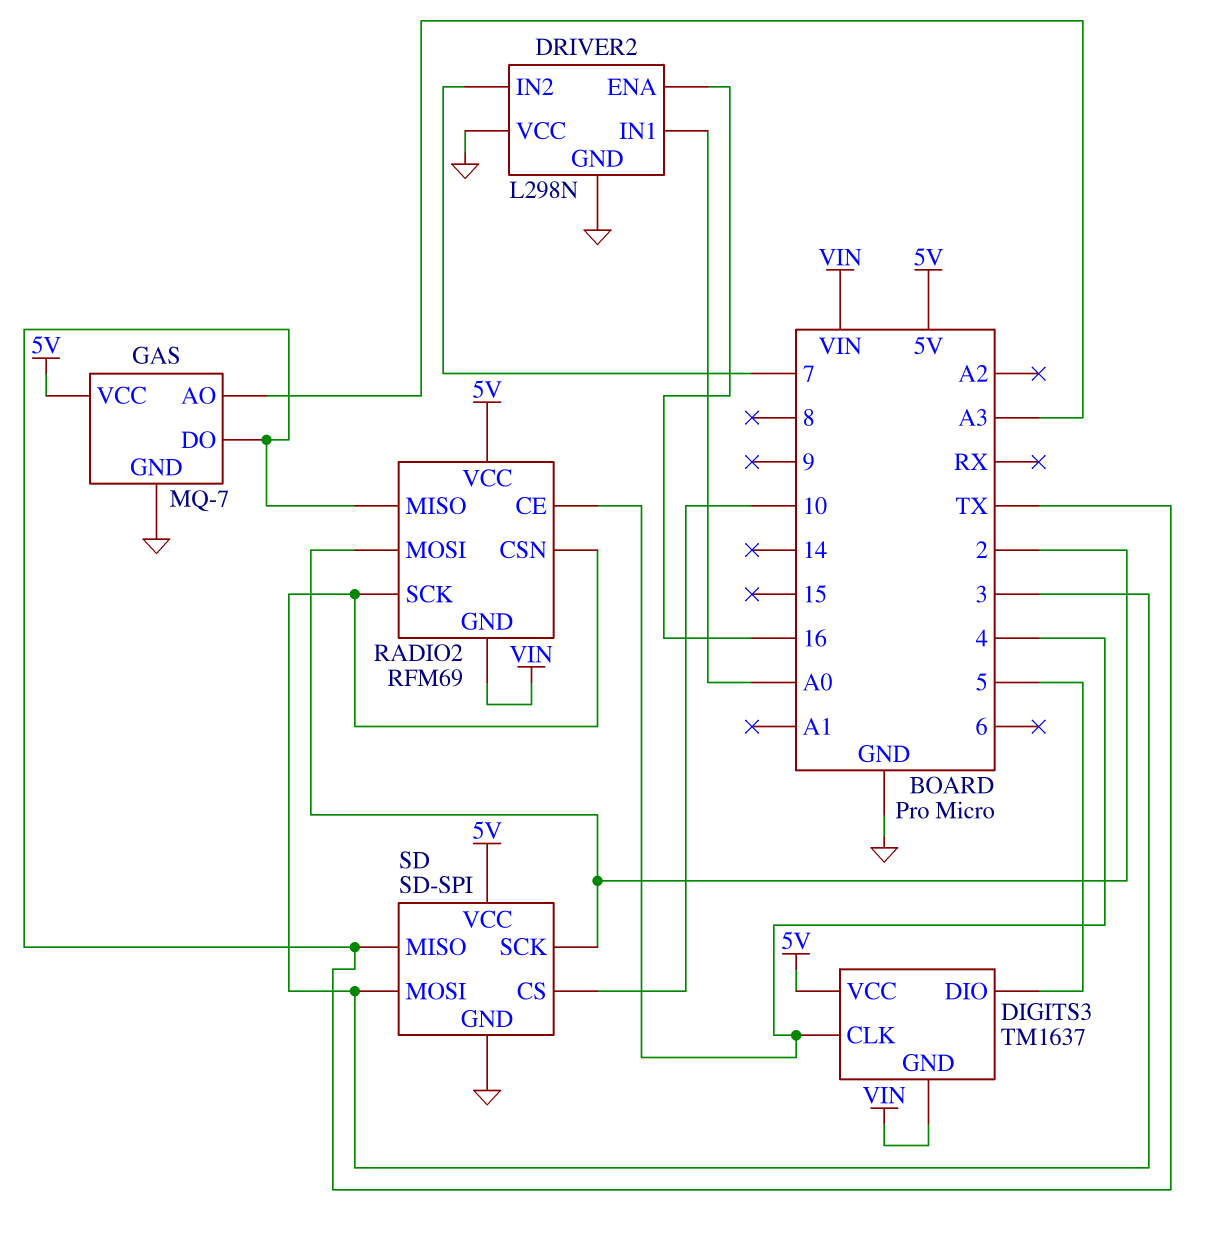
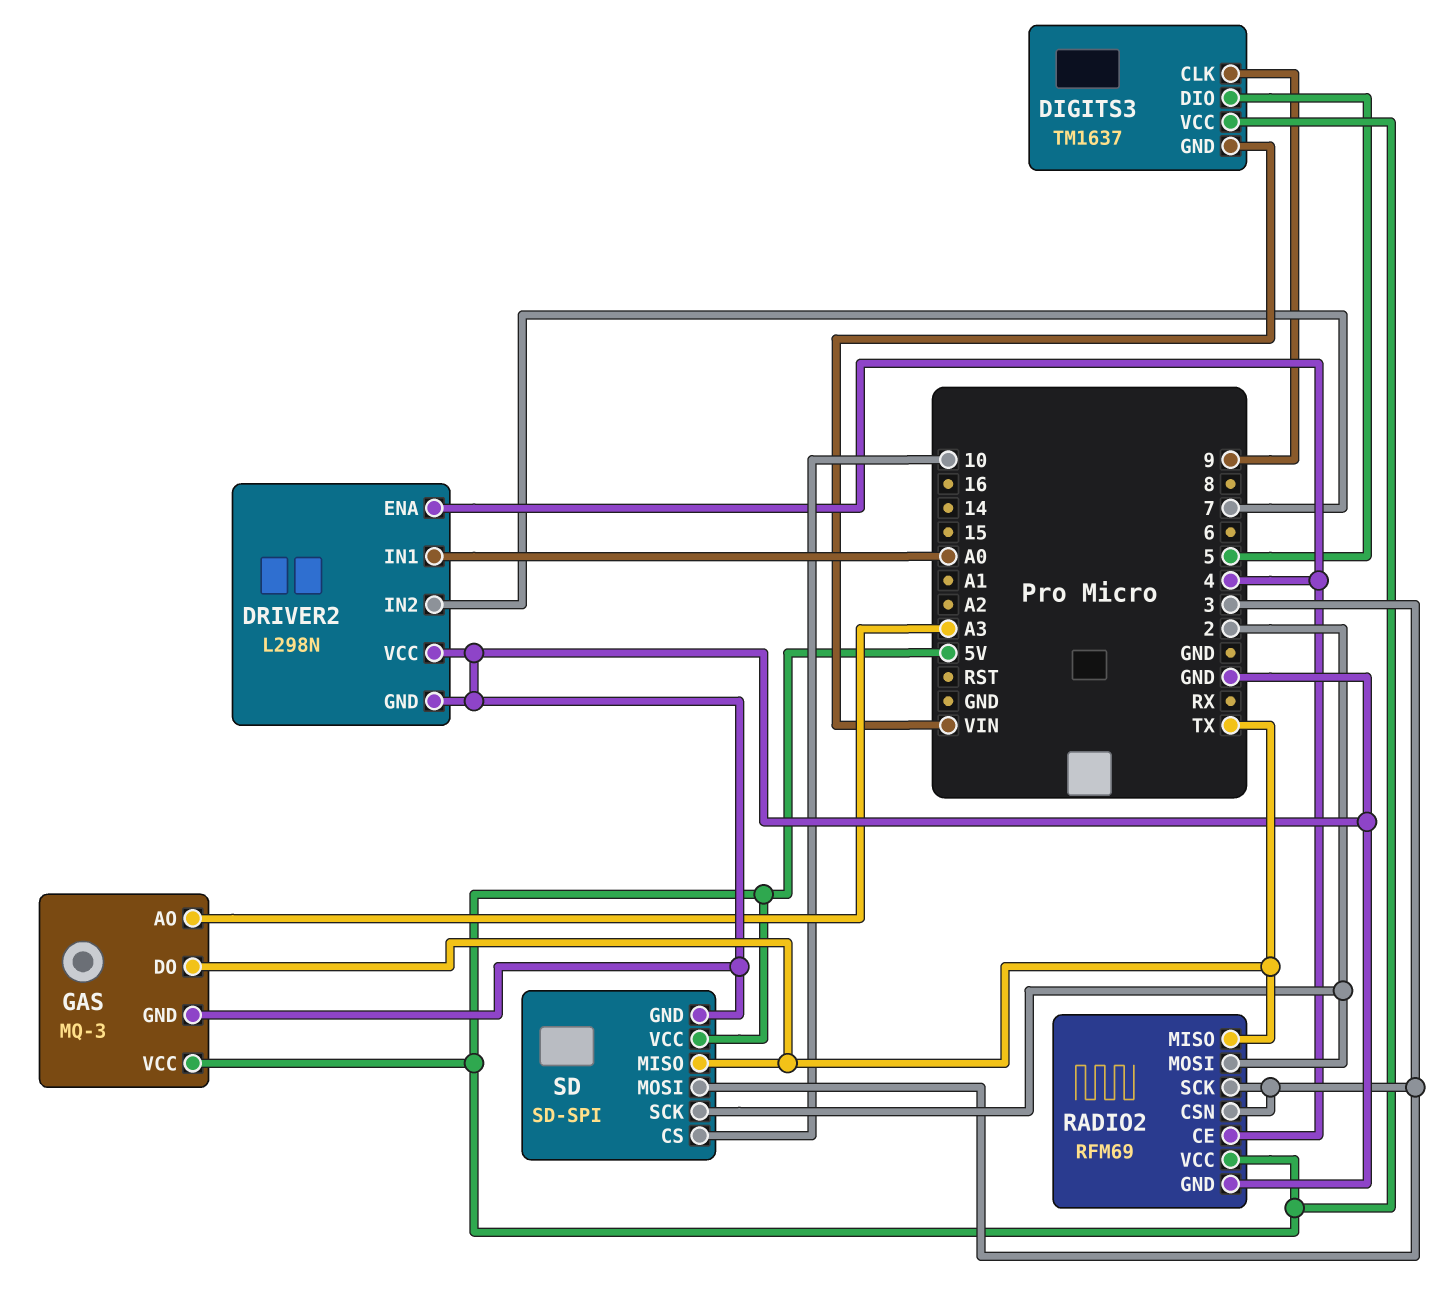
DIGITS3 pin CLK: 4 -> 9
DRIVER2 pin ENA: 16 -> 4
GAS: MQ-7 -> MQ-3
RADIO2 pin GND: VIN -> GND

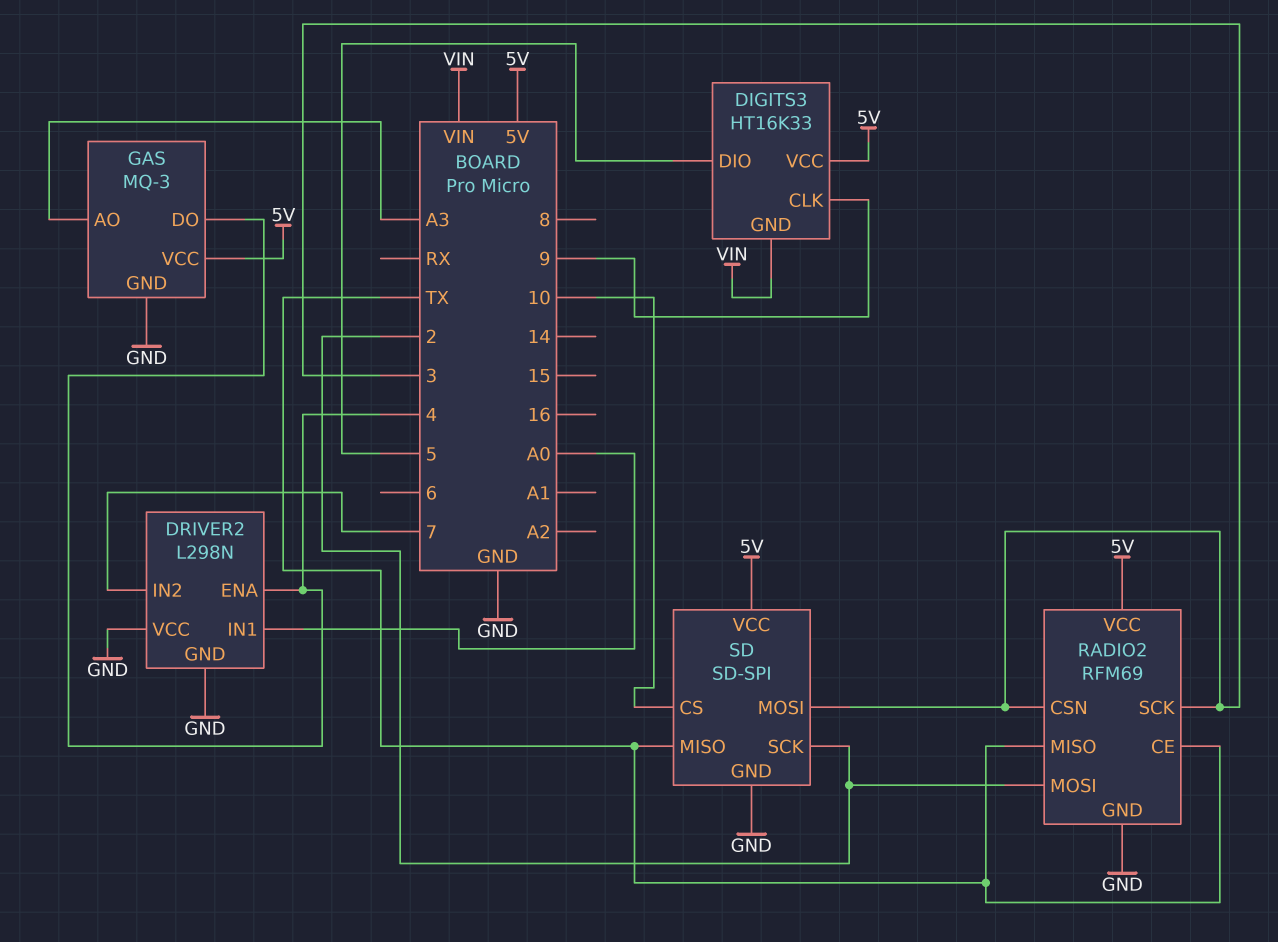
DIGITS3: TM1637 -> HT16K33
GAS pin DO: TX -> 4
RADIO2 pin CE: 4 -> TX

